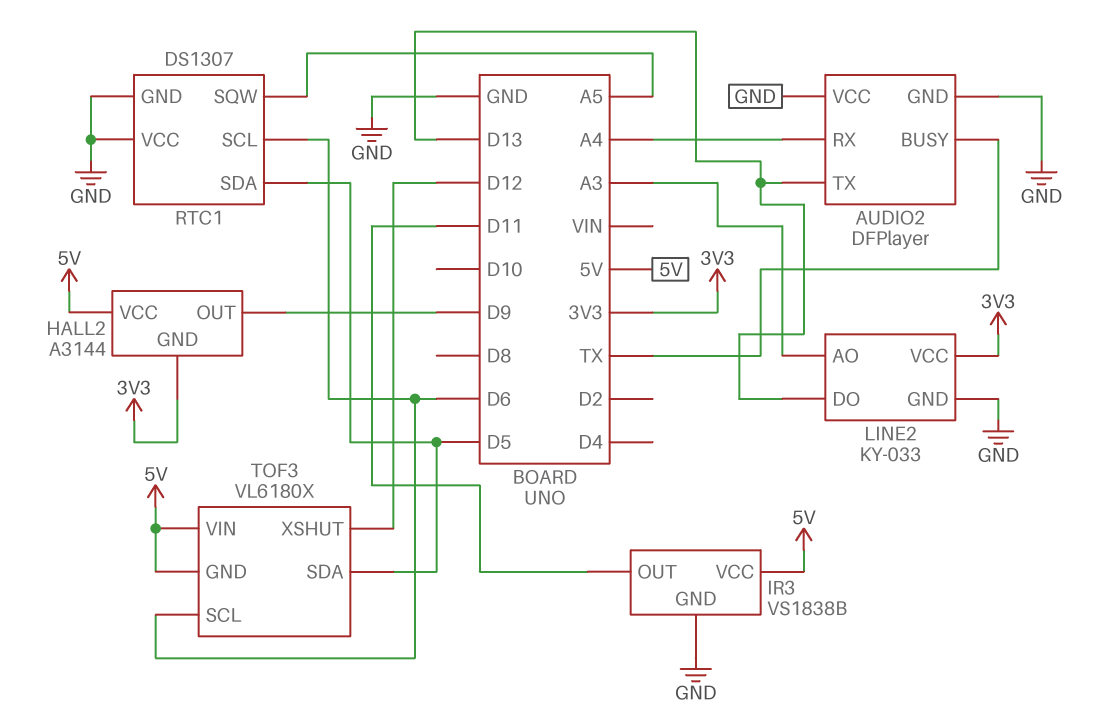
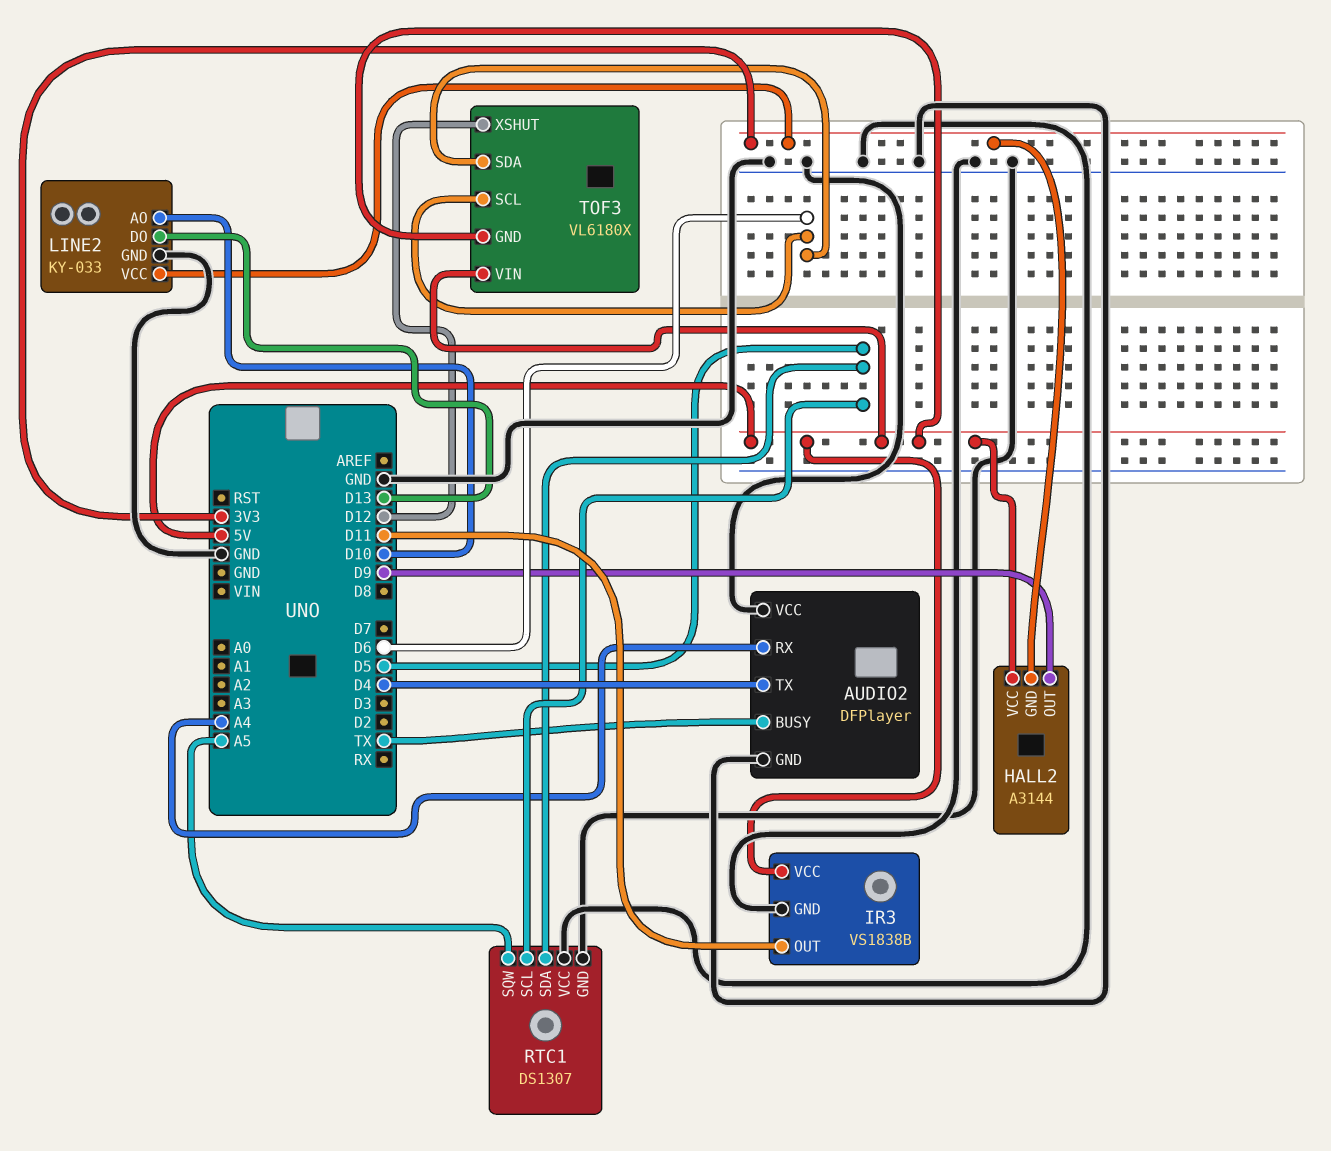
AUDIO2 pin TX: D13 -> D4
LINE2 pin AO: A3 -> D10
RTC1 pin SCL: D6 -> D5
TOF3 pin SDA: D5 -> D6

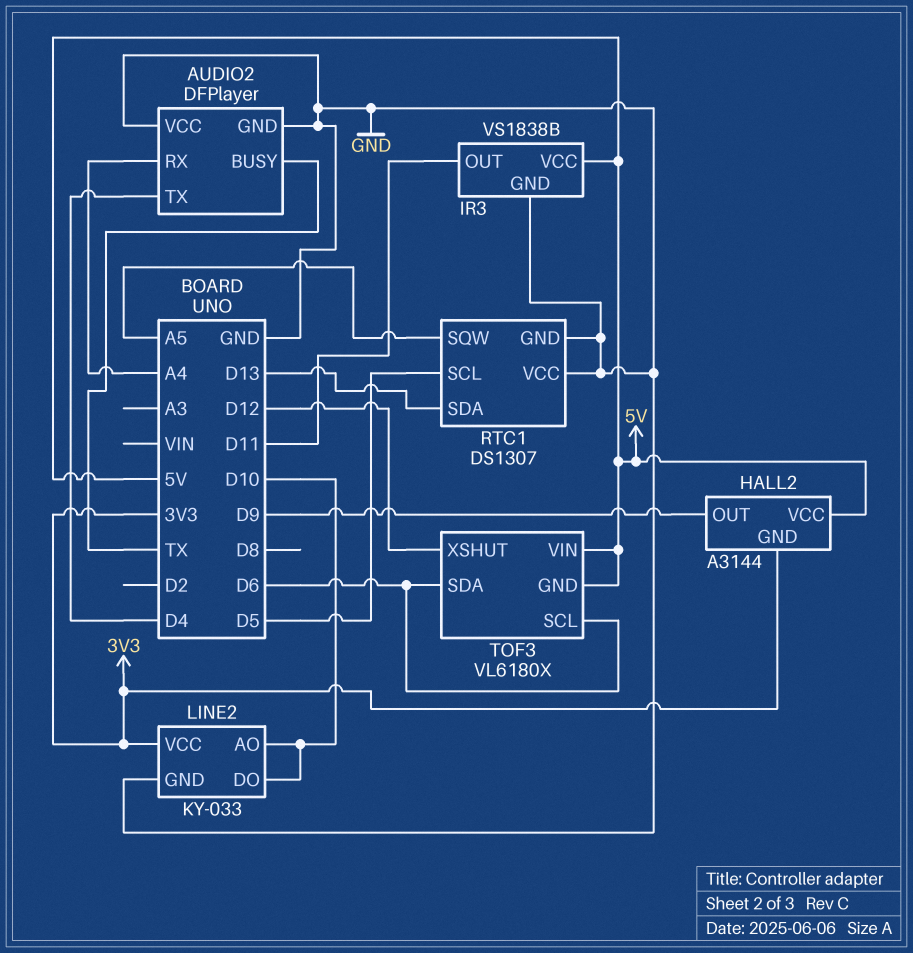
LINE2 pin DO: D13 -> D10
RTC1 pin SDA: D5 -> D13

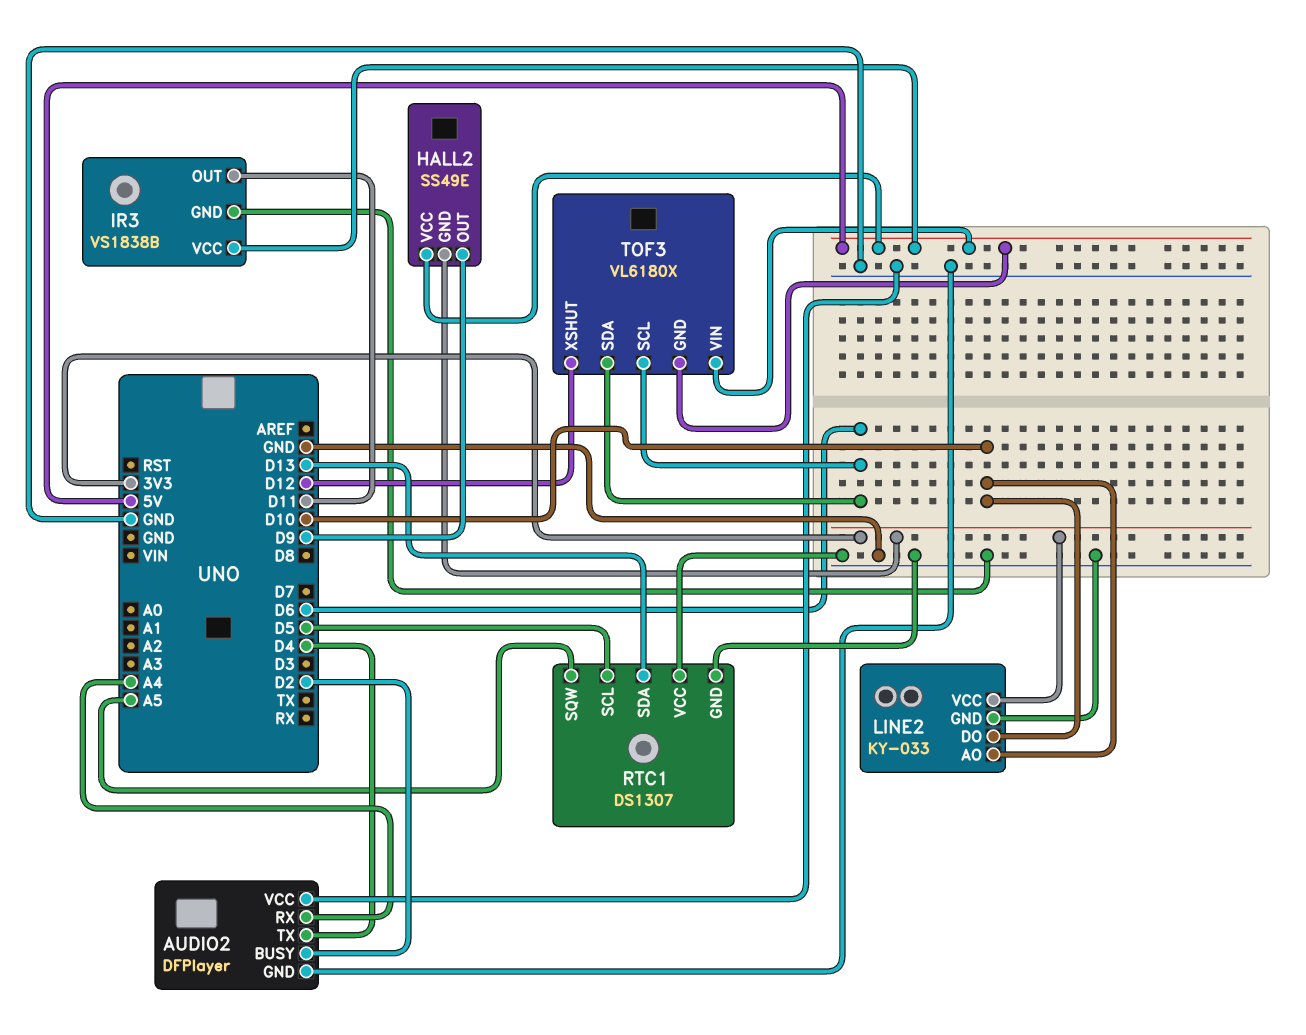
AUDIO2 pin BUSY: TX -> D2
HALL2: A3144 -> SS49E

